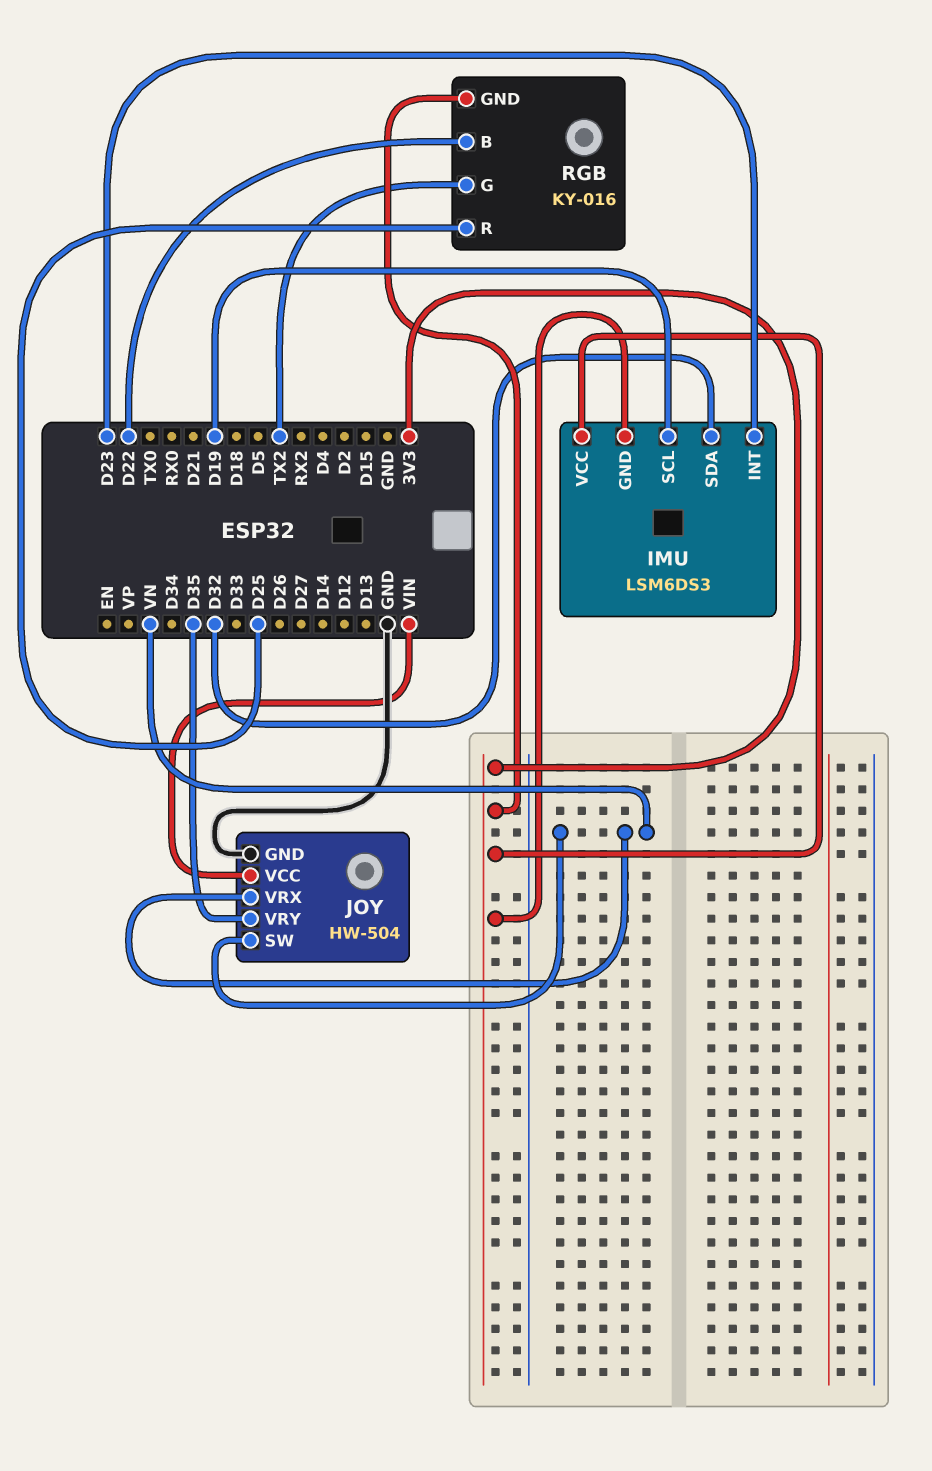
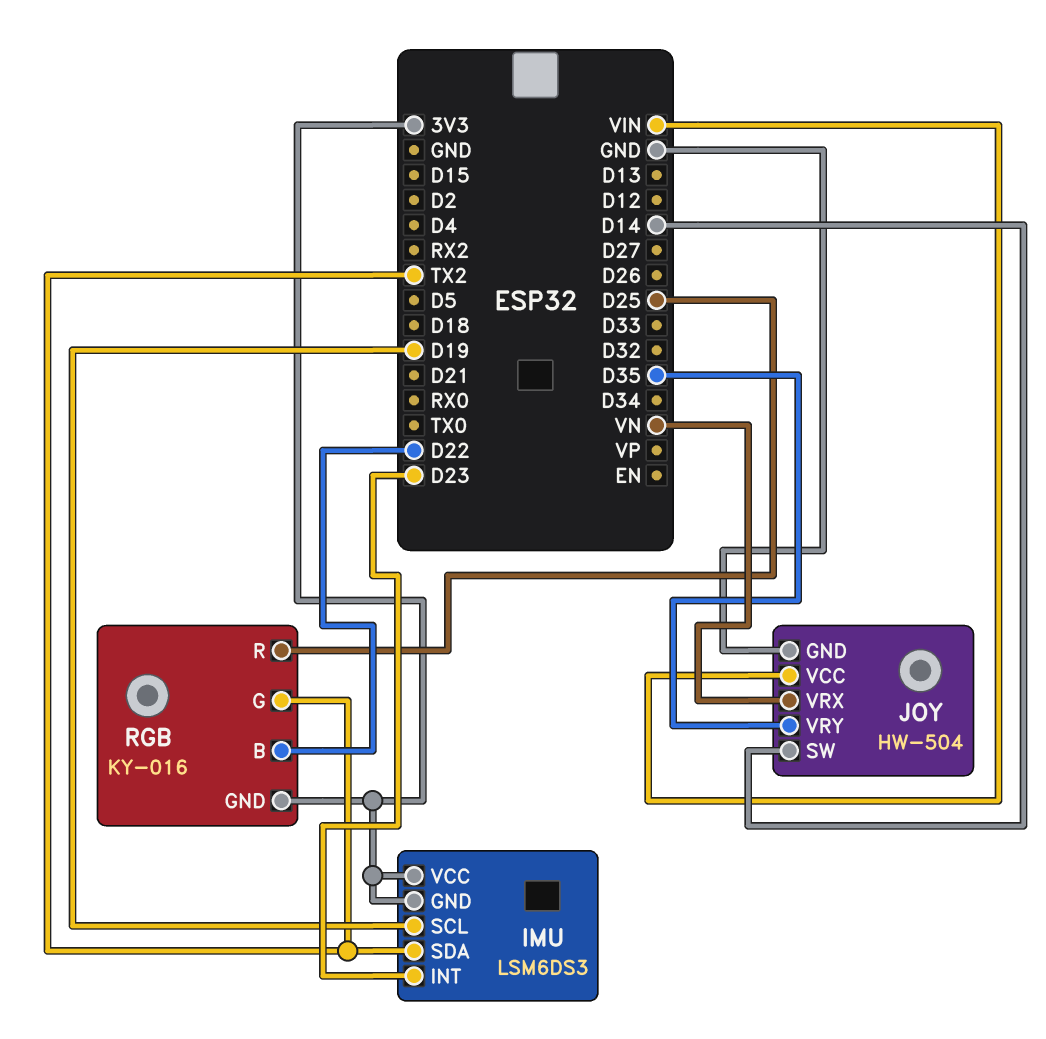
IMU pin SDA: D32 -> TX2
JOY pin SW: VN -> D14

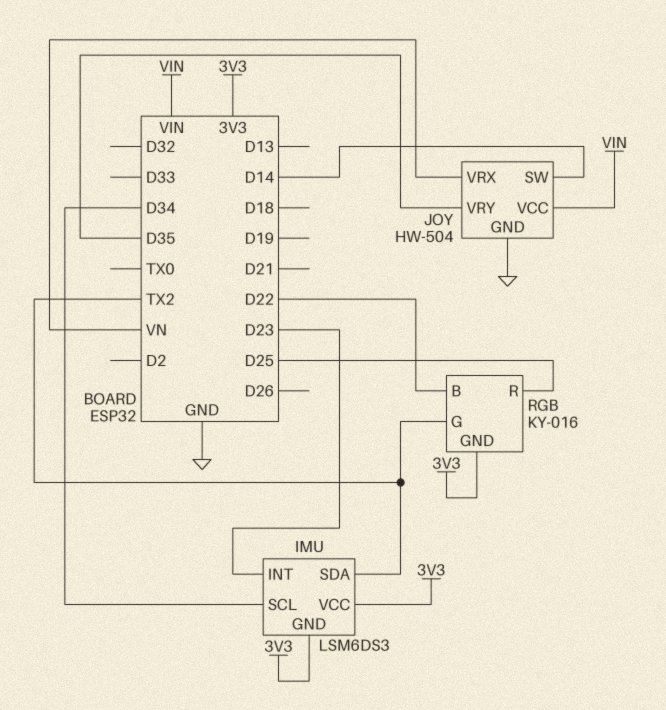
IMU pin SCL: D19 -> D34

